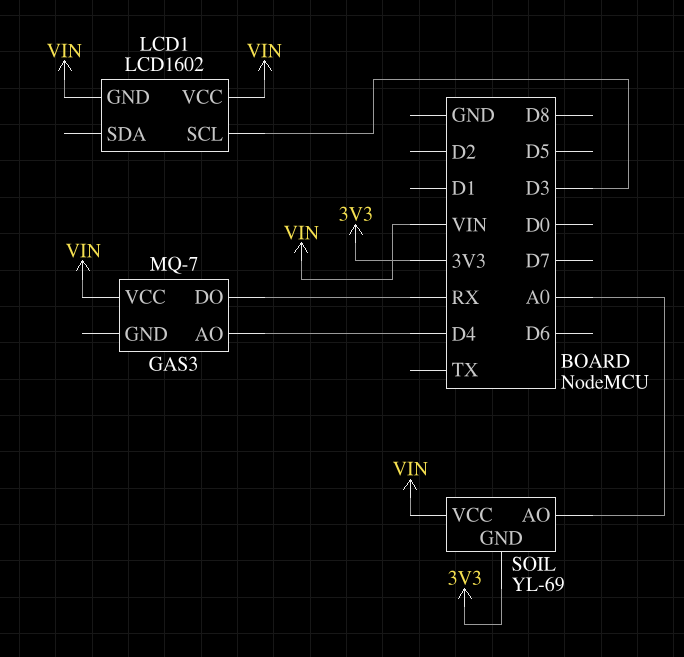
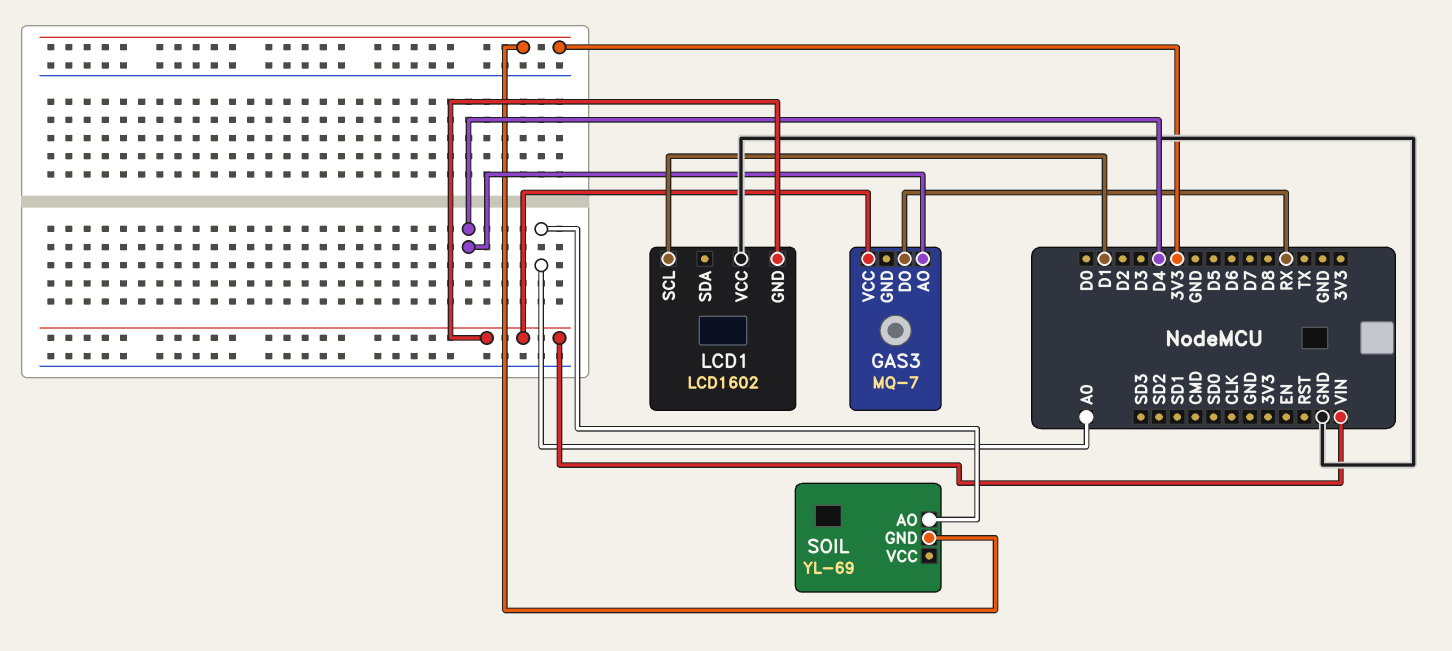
LCD1 pin SCL: D3 -> D1
LCD1 pin VCC: VIN -> GND
SOIL pin VCC: VIN -> none

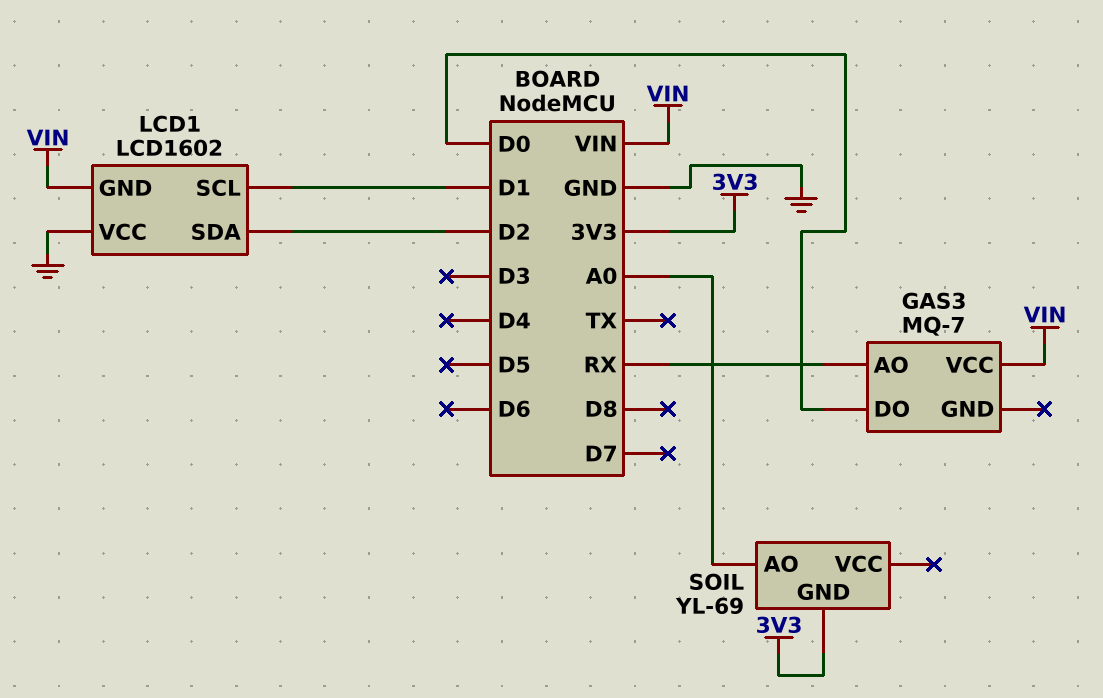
GAS3 pin AO: D4 -> RX
GAS3 pin DO: RX -> D0
LCD1 pin SDA: none -> D2

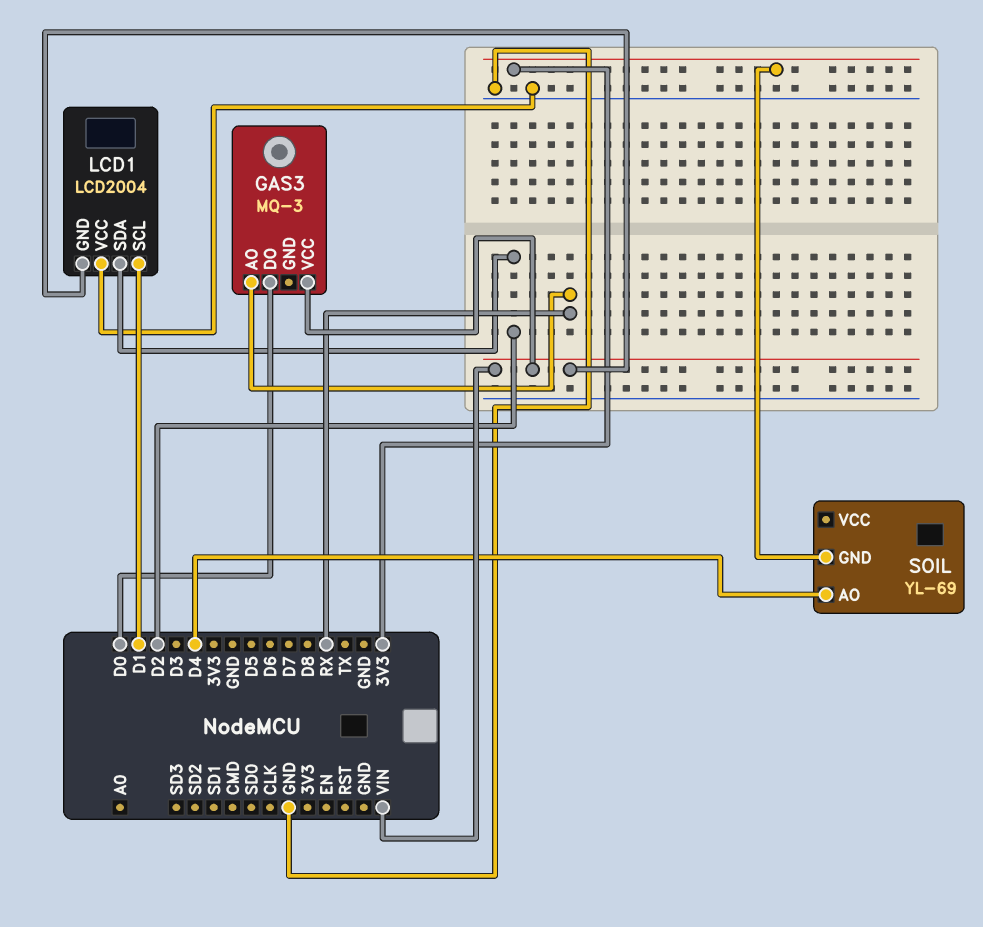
GAS3: MQ-7 -> MQ-3
LCD1: LCD1602 -> LCD2004
SOIL pin AO: A0 -> D4

